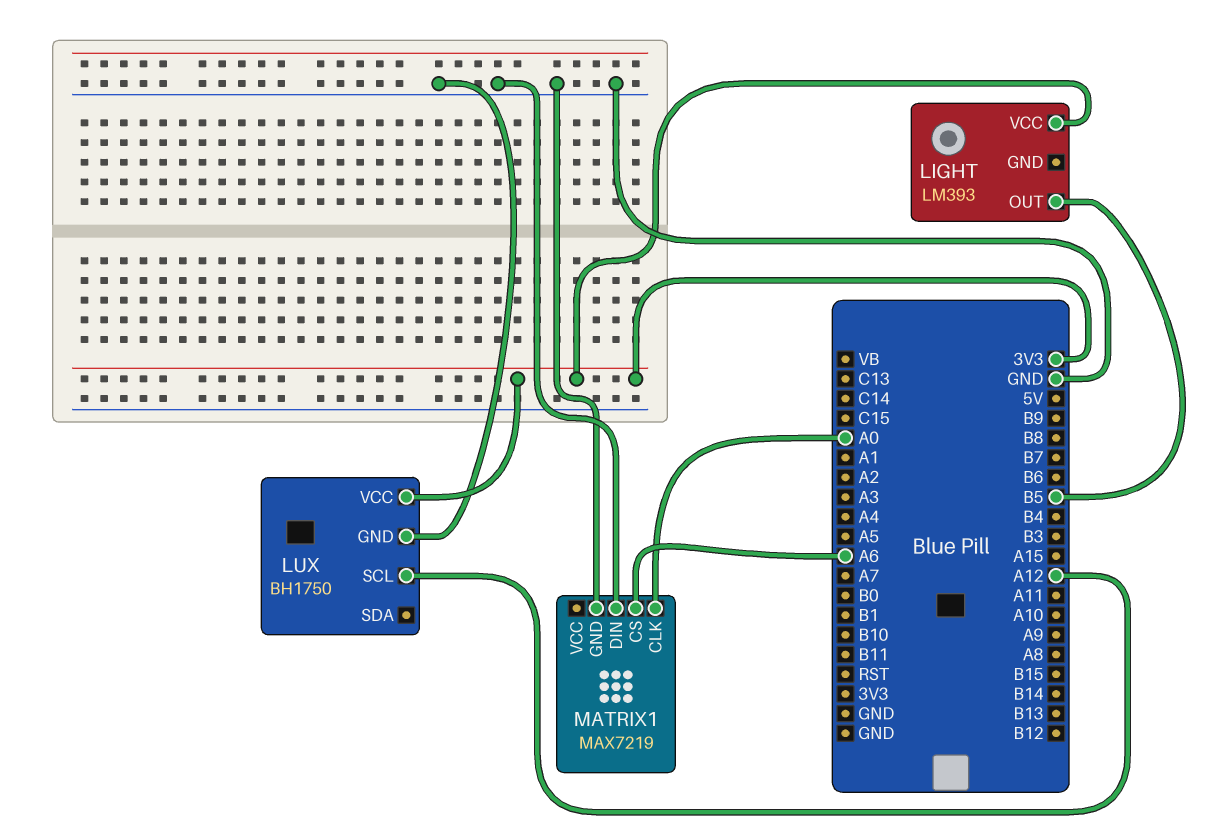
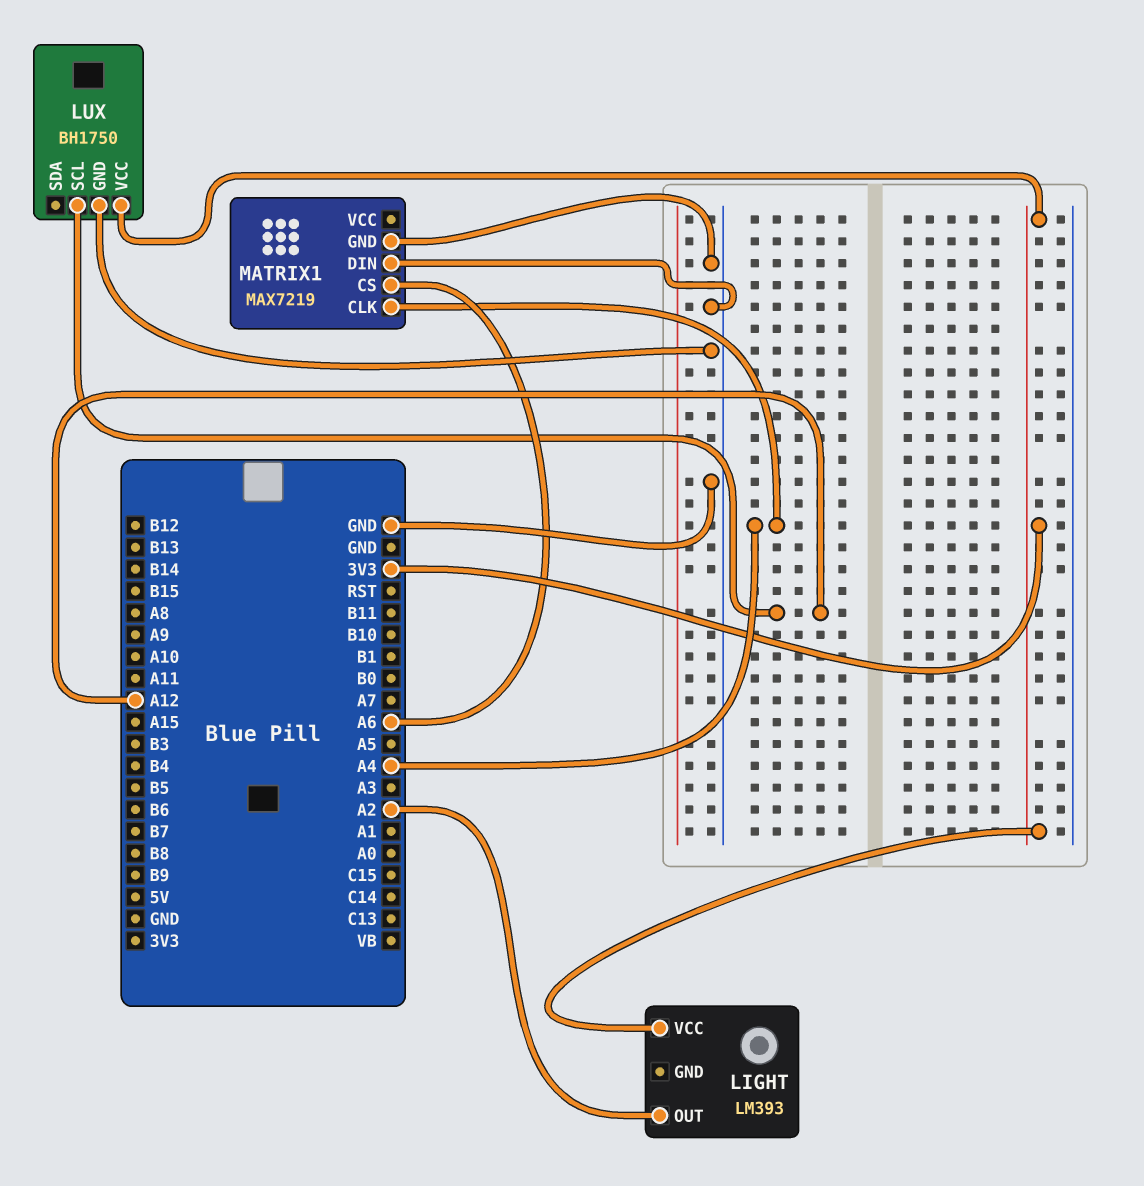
LIGHT pin OUT: B5 -> A2
MATRIX1 pin CLK: A0 -> A4

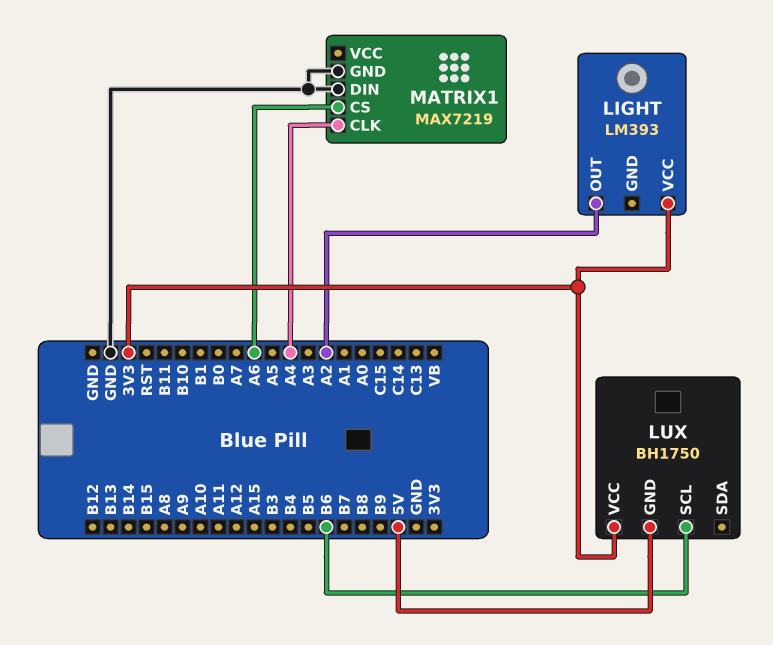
LUX pin GND: GND -> 5V
LUX pin SCL: A12 -> B6

